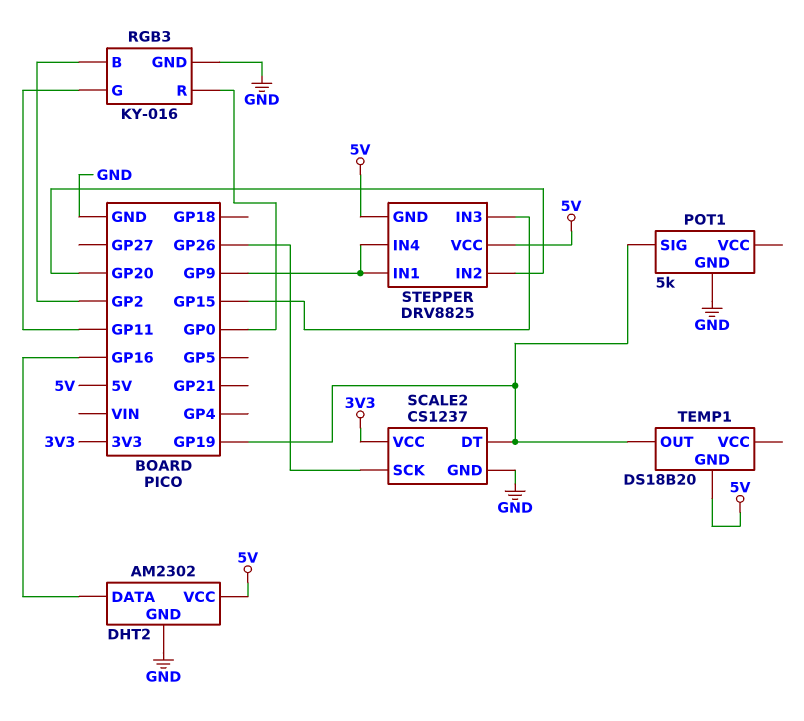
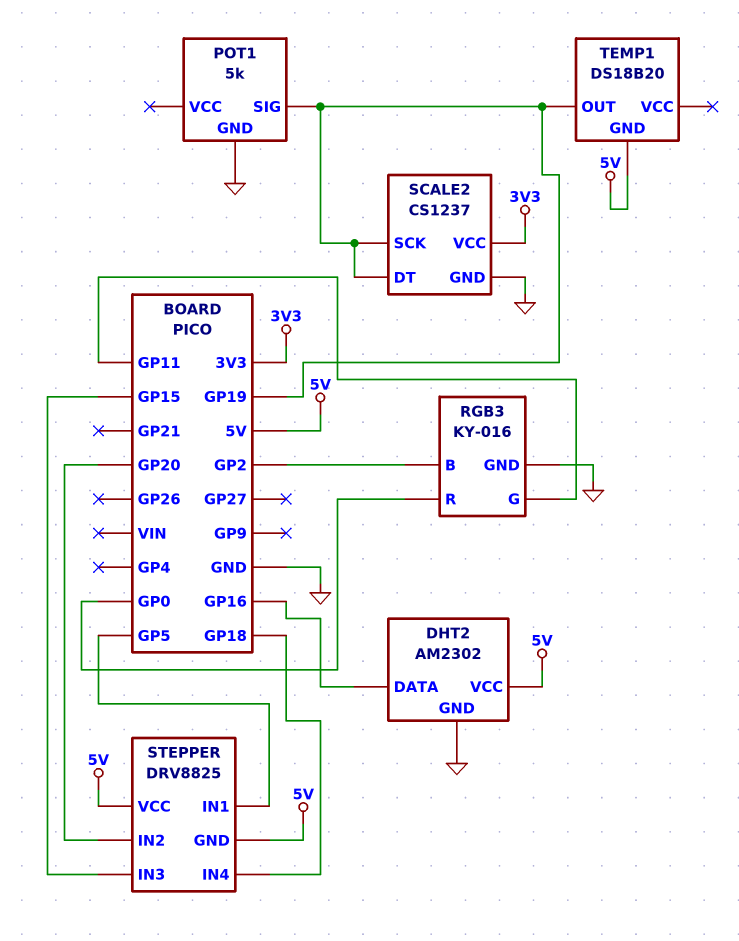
SCALE2 pin SCK: GP26 -> GP19
STEPPER pin IN1: GP9 -> GP5
STEPPER pin IN4: GP9 -> GP18

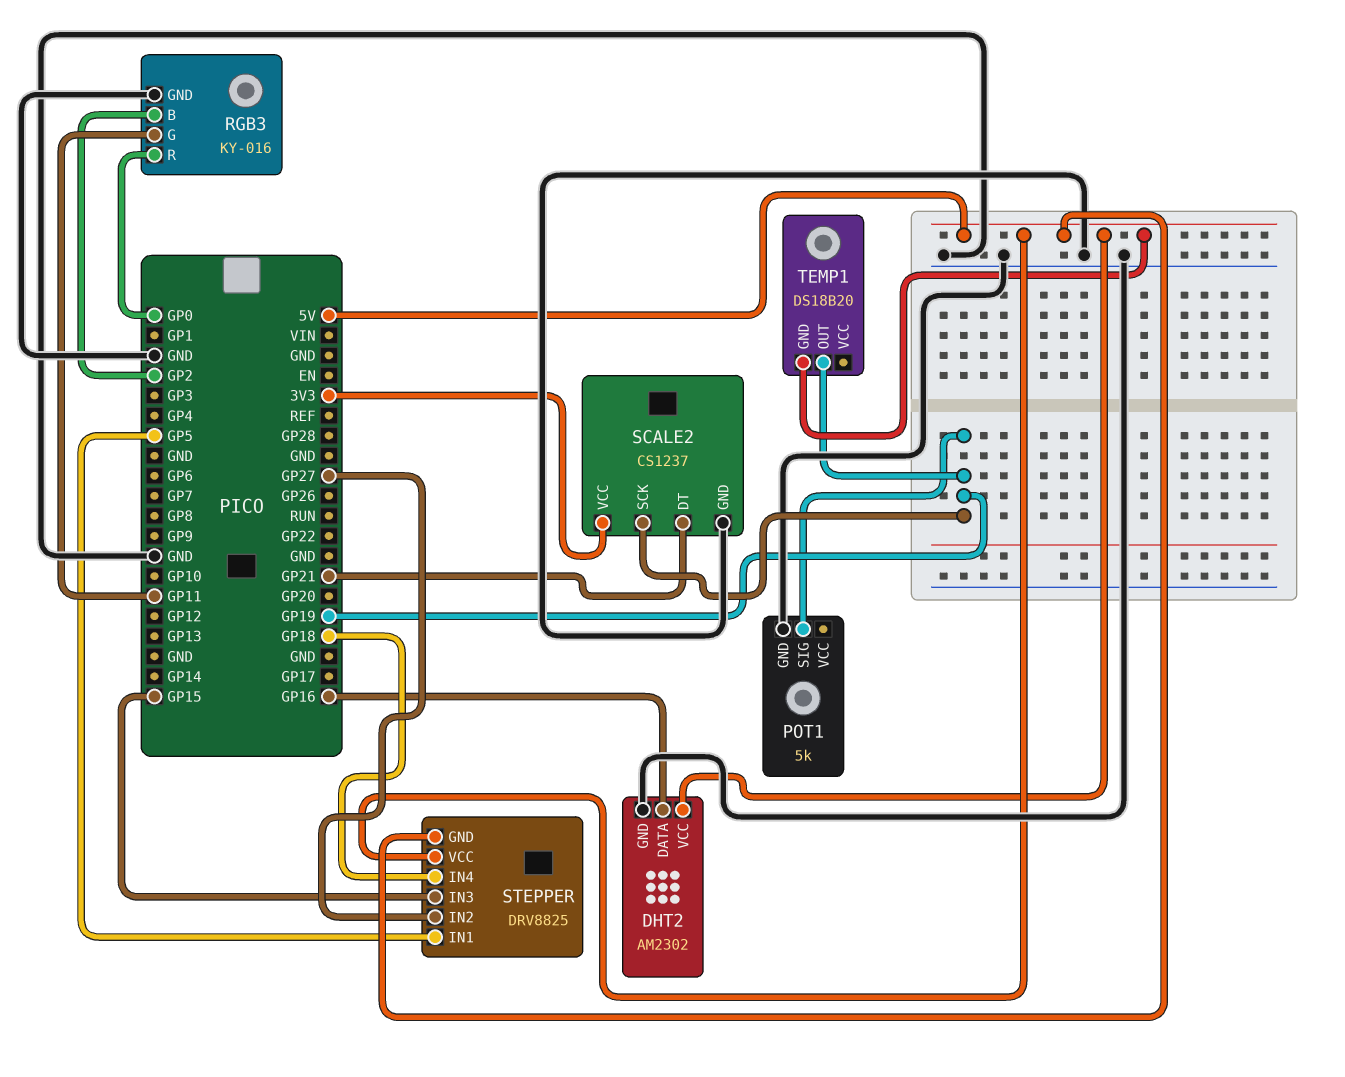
SCALE2 pin DT: GP19 -> GP21
STEPPER pin IN2: GP20 -> GP27

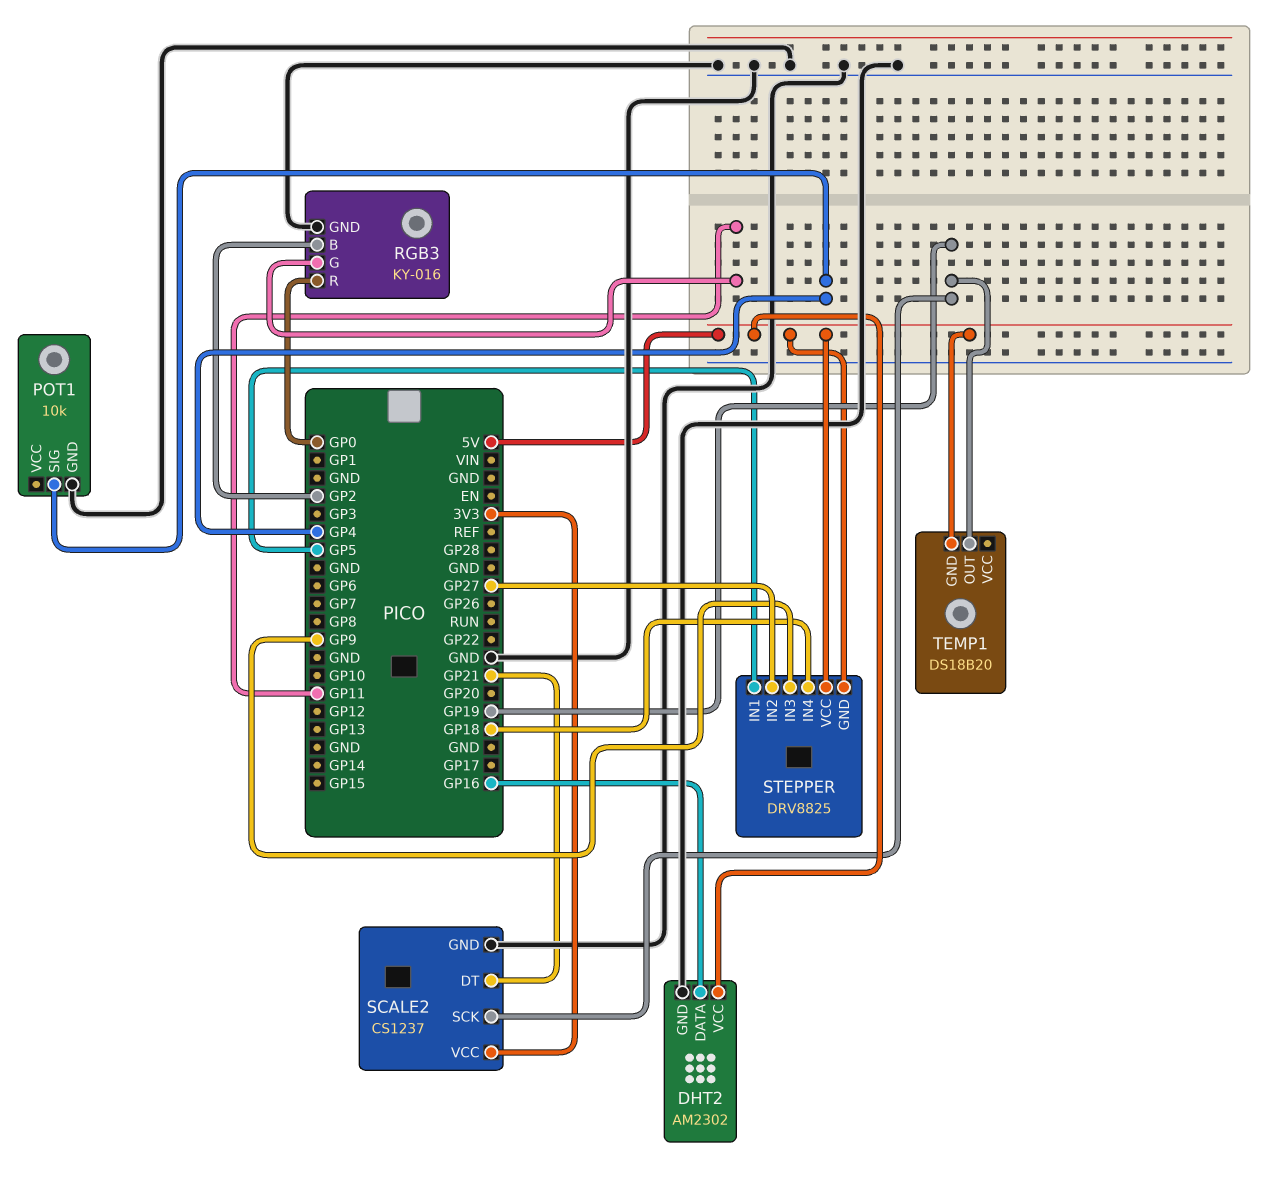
POT1: 5k -> 10k
POT1 pin SIG: GP19 -> GP4
STEPPER pin IN3: GP15 -> GP9

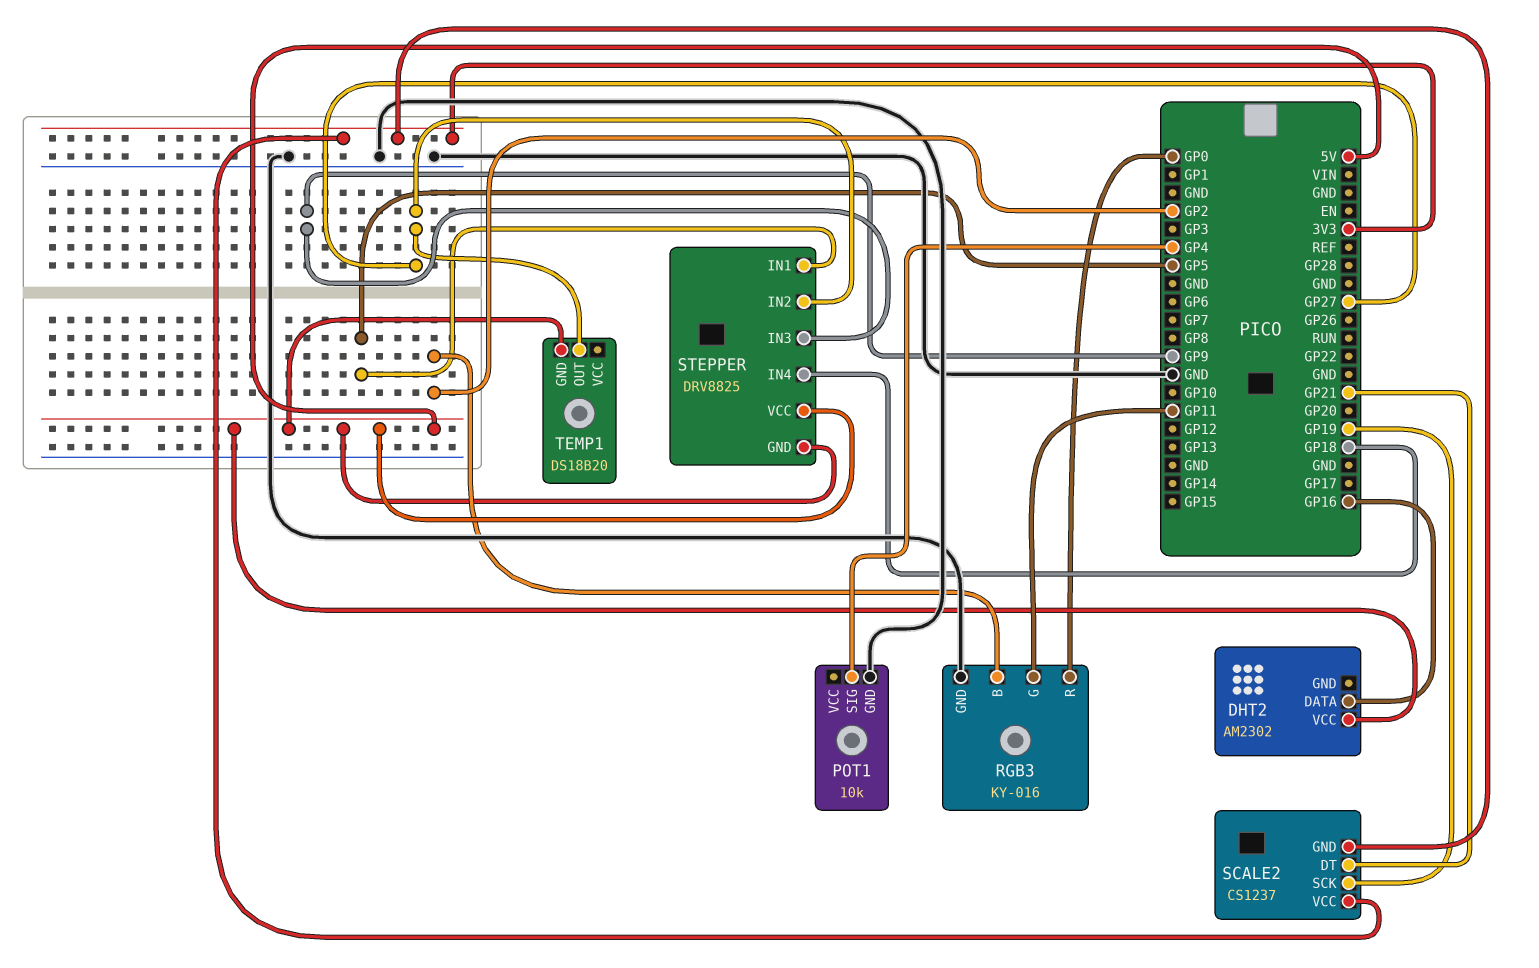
DHT2 pin GND: GND -> none
SCALE2 pin GND: GND -> 3V3
TEMP1 pin OUT: GP19 -> GP27

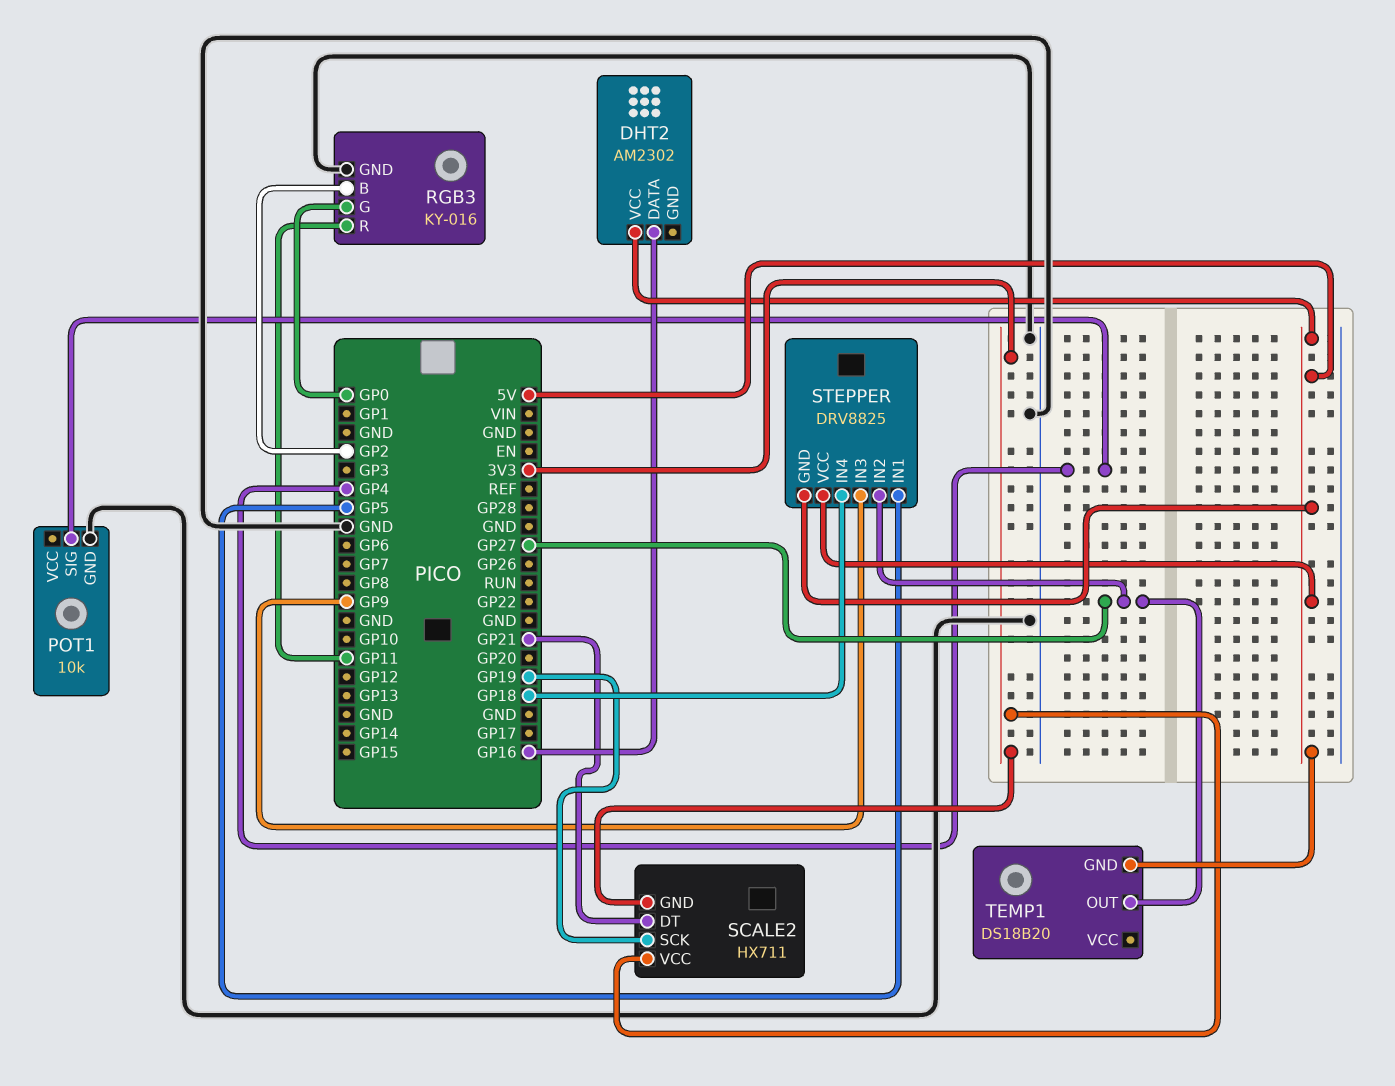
RGB3 pin G: GP11 -> GP0
RGB3 pin R: GP0 -> GP11
SCALE2: CS1237 -> HX711

